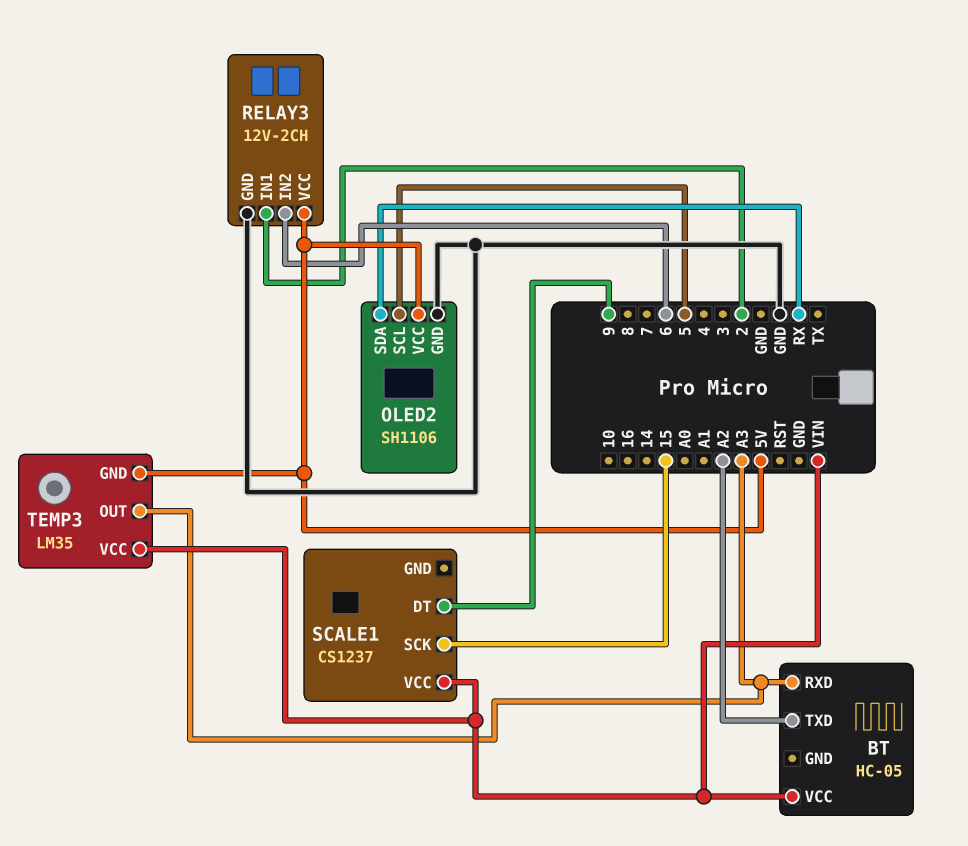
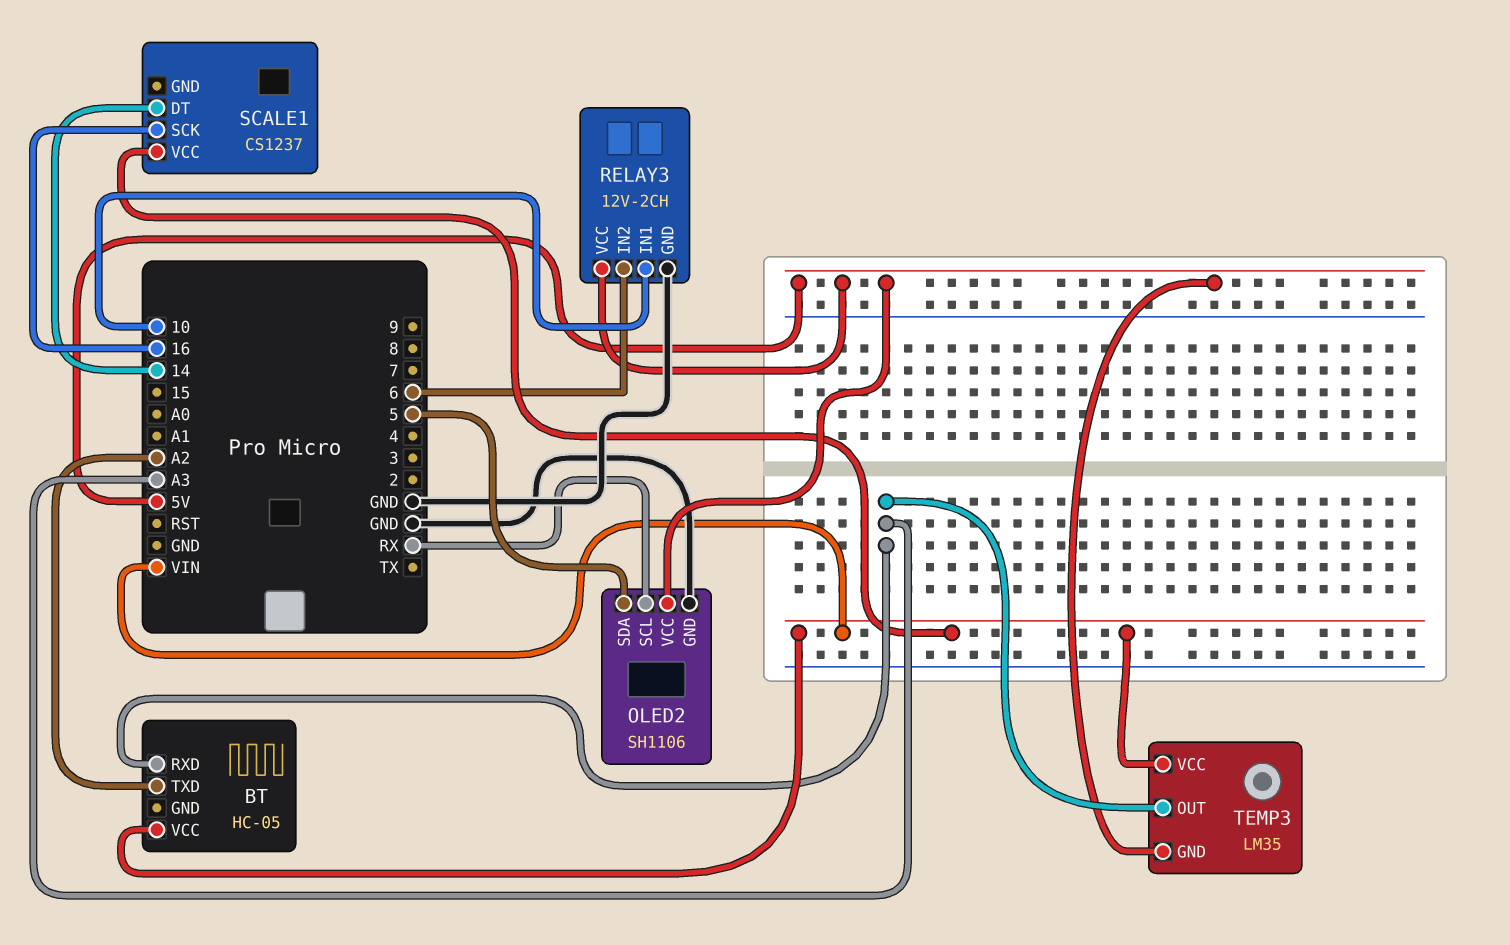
OLED2 pin SCL: 5 -> RX
OLED2 pin SDA: RX -> 5
RELAY3 pin IN1: 2 -> 10
SCALE1 pin DT: 9 -> 14
SCALE1 pin SCK: 15 -> 16

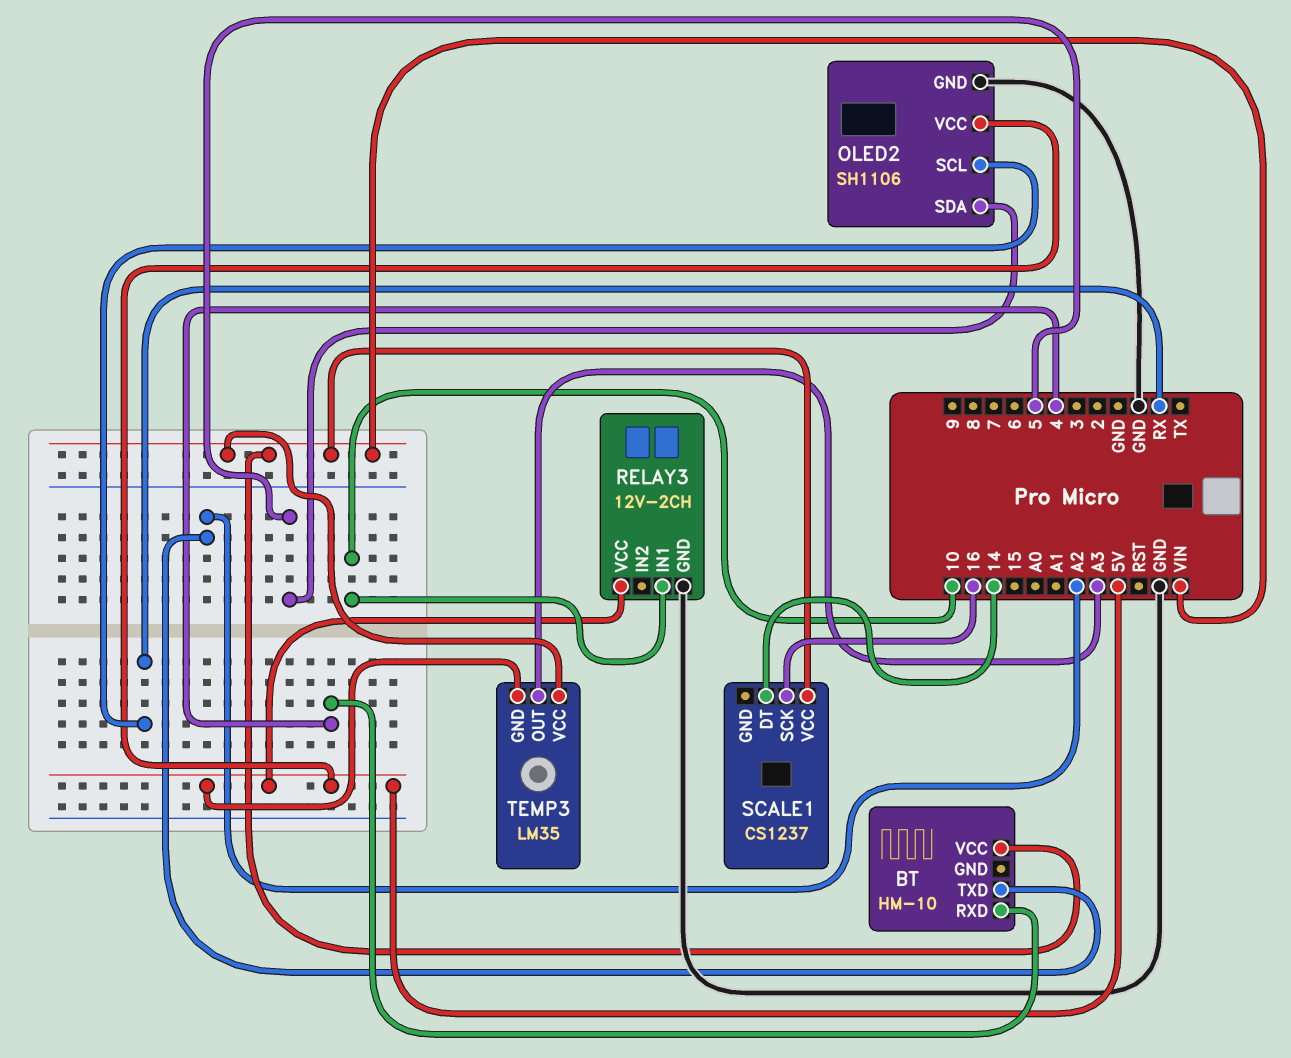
BT: HC-05 -> HM-10
BT pin RXD: A3 -> 4
RELAY3 pin IN2: 6 -> none

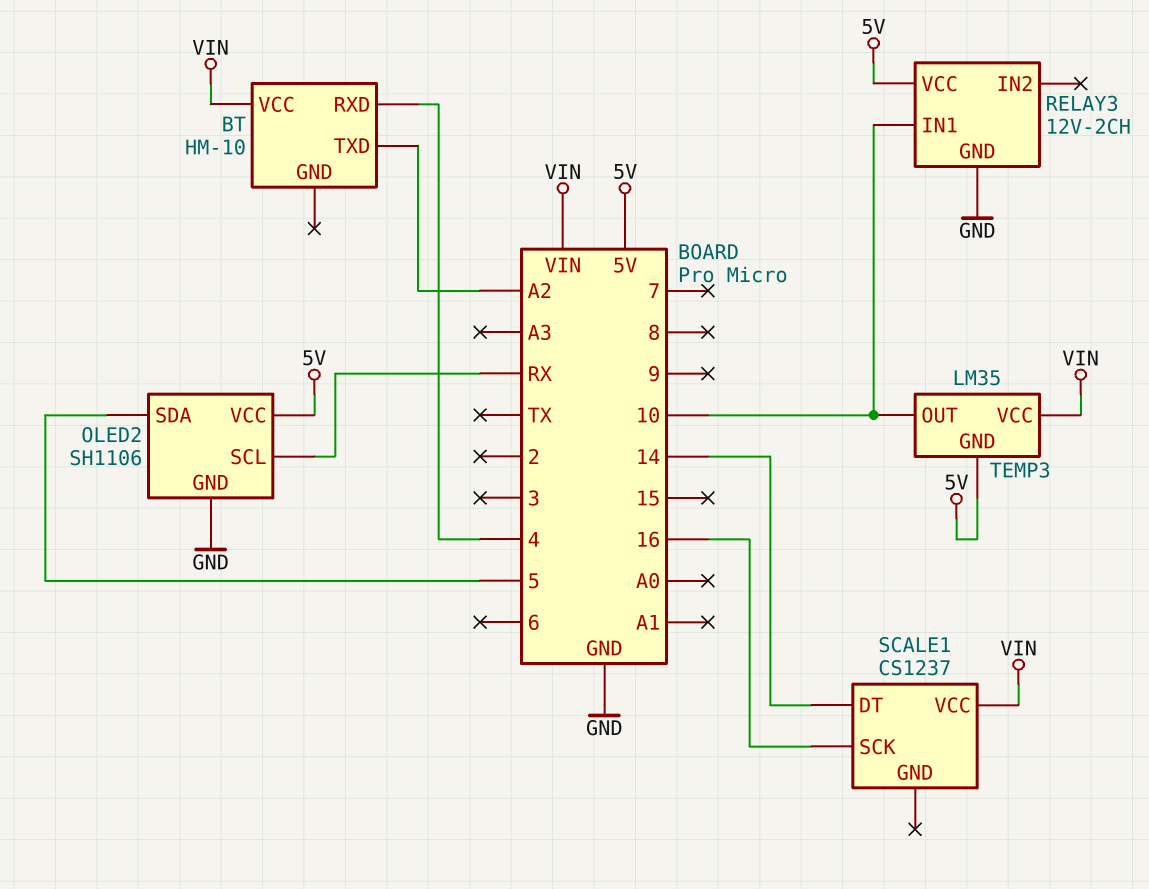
TEMP3 pin OUT: A3 -> 10

